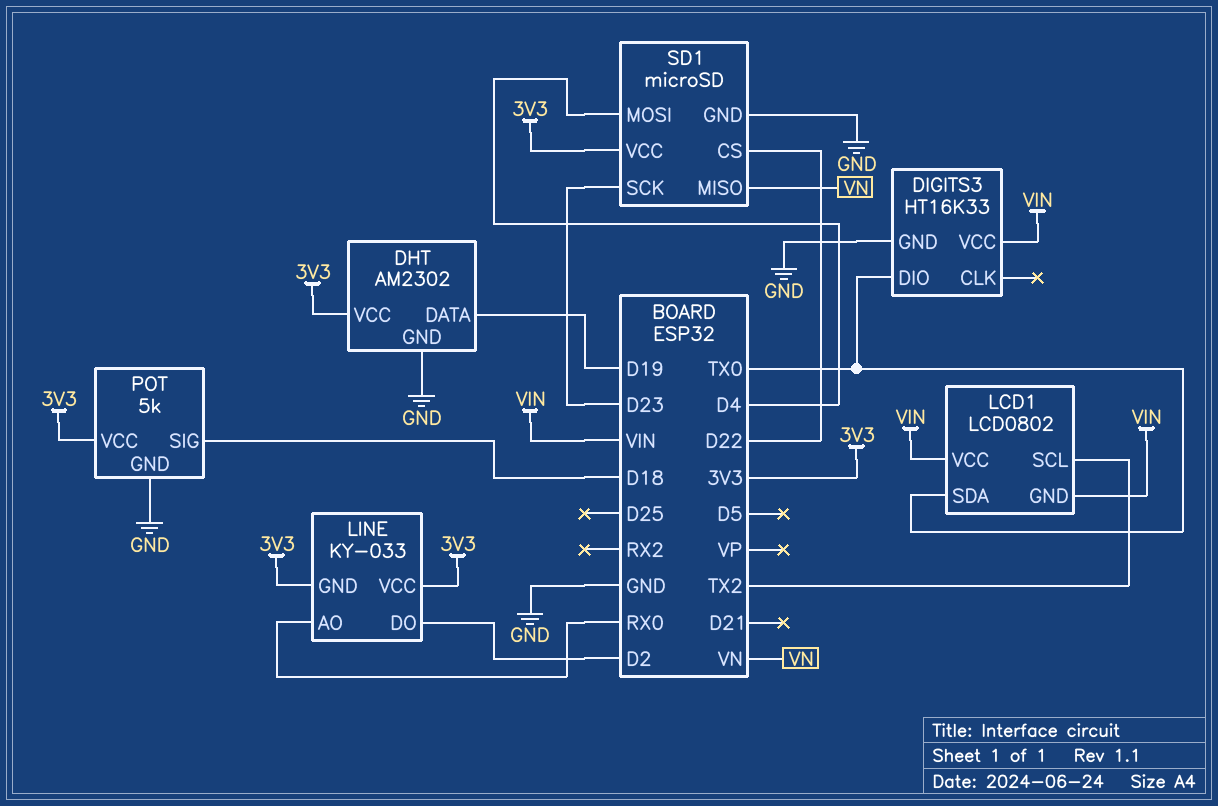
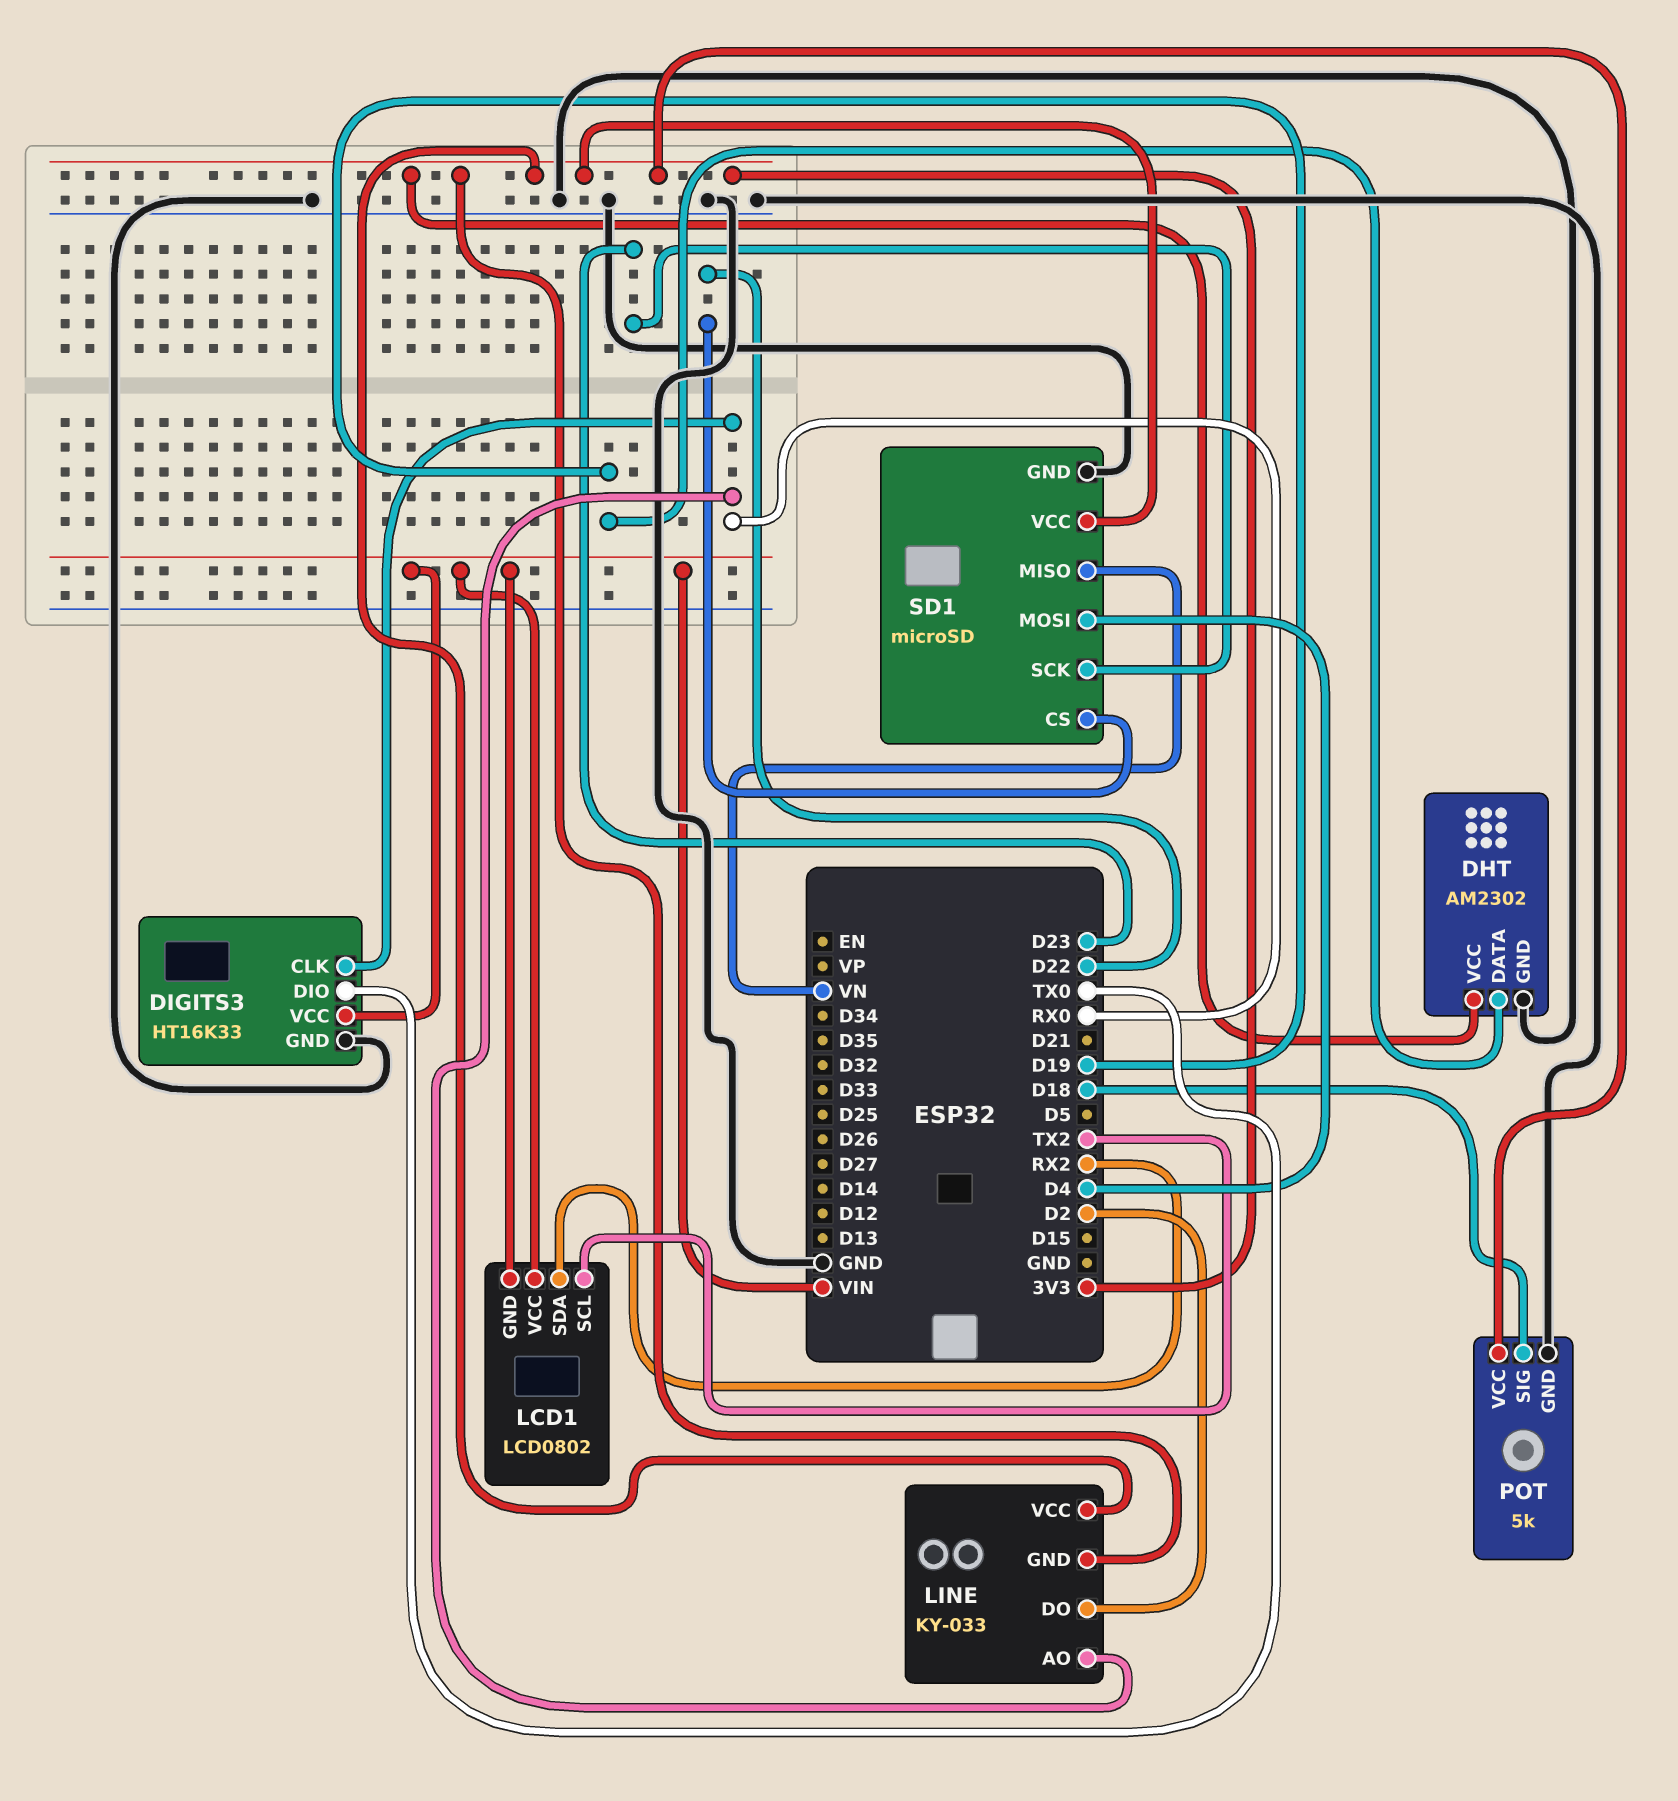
DIGITS3 pin CLK: none -> RX0
LCD1 pin SDA: TX0 -> RX2

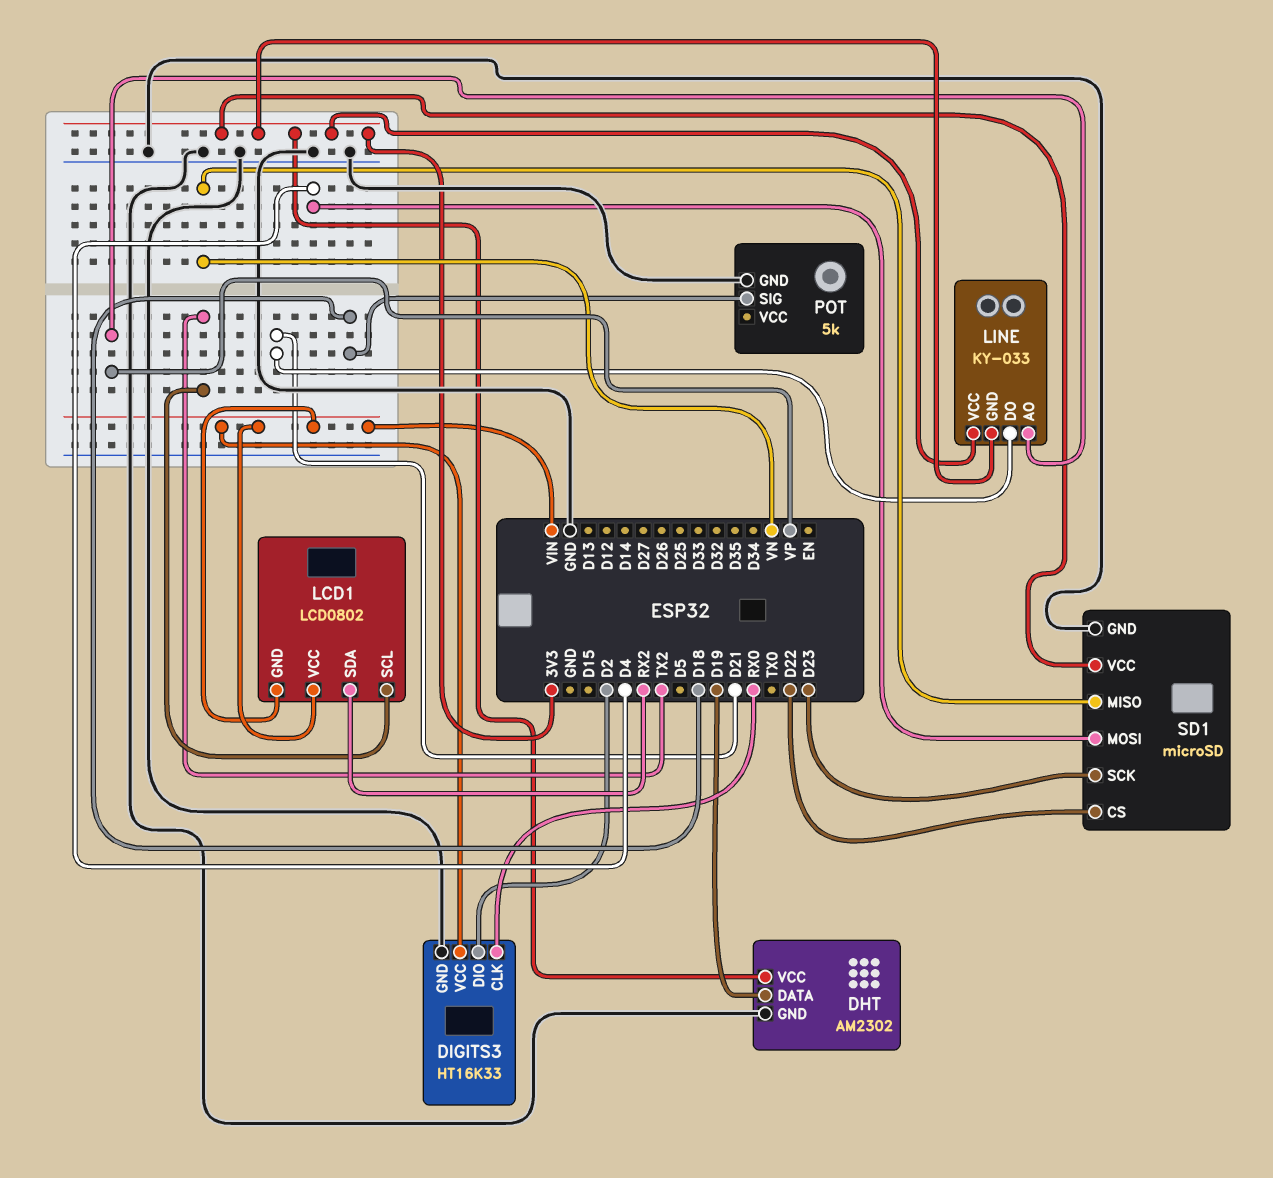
DIGITS3 pin DIO: TX0 -> D2
LINE pin AO: RX0 -> VP
LINE pin DO: D2 -> D21
POT pin VCC: 3V3 -> none

